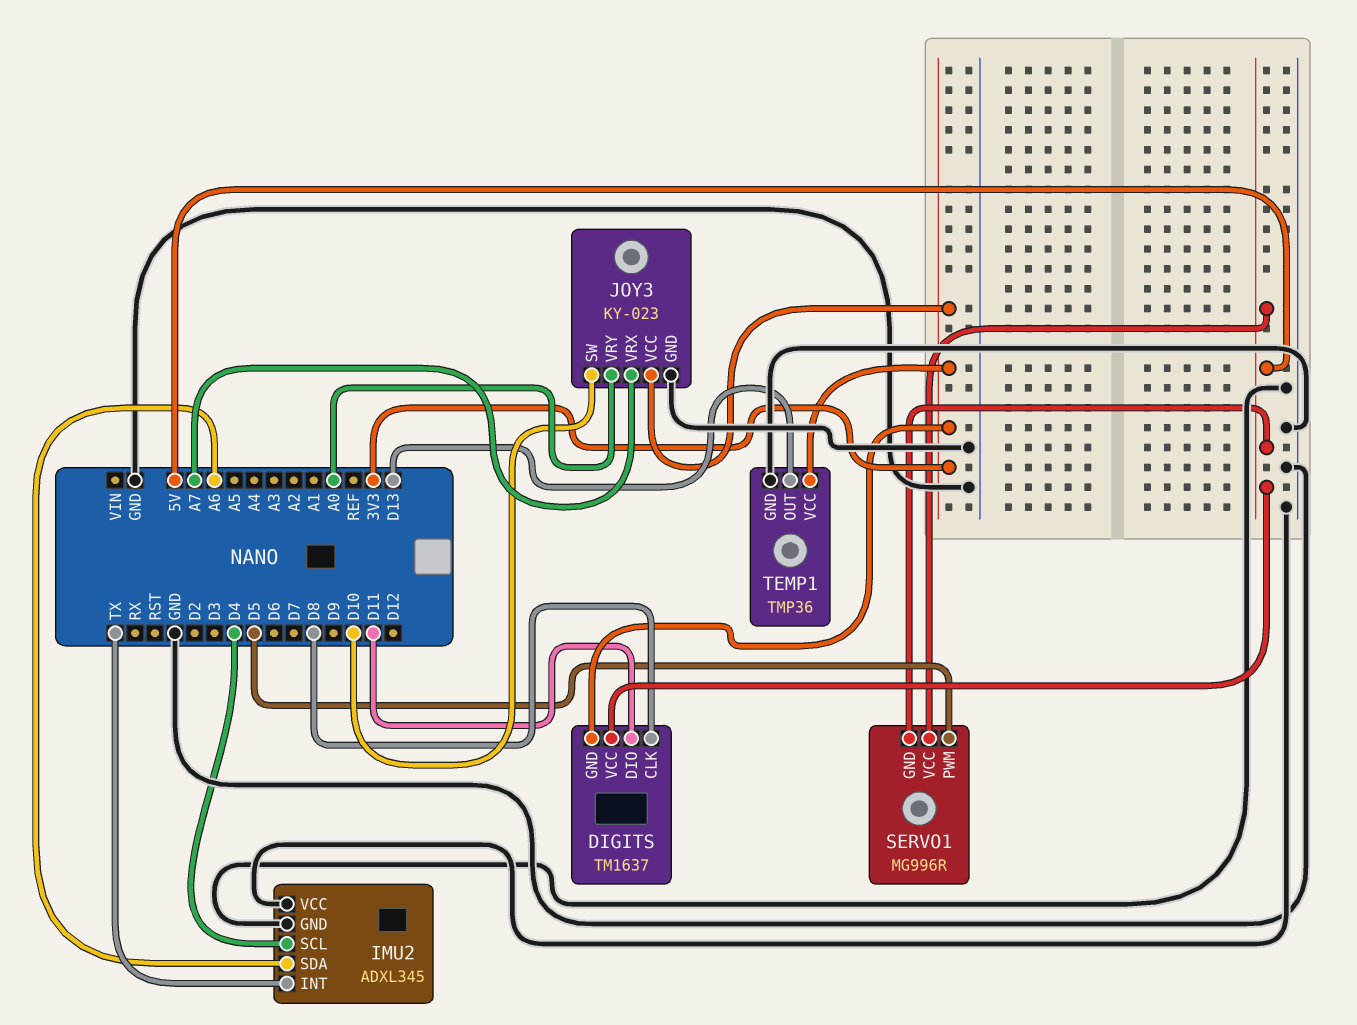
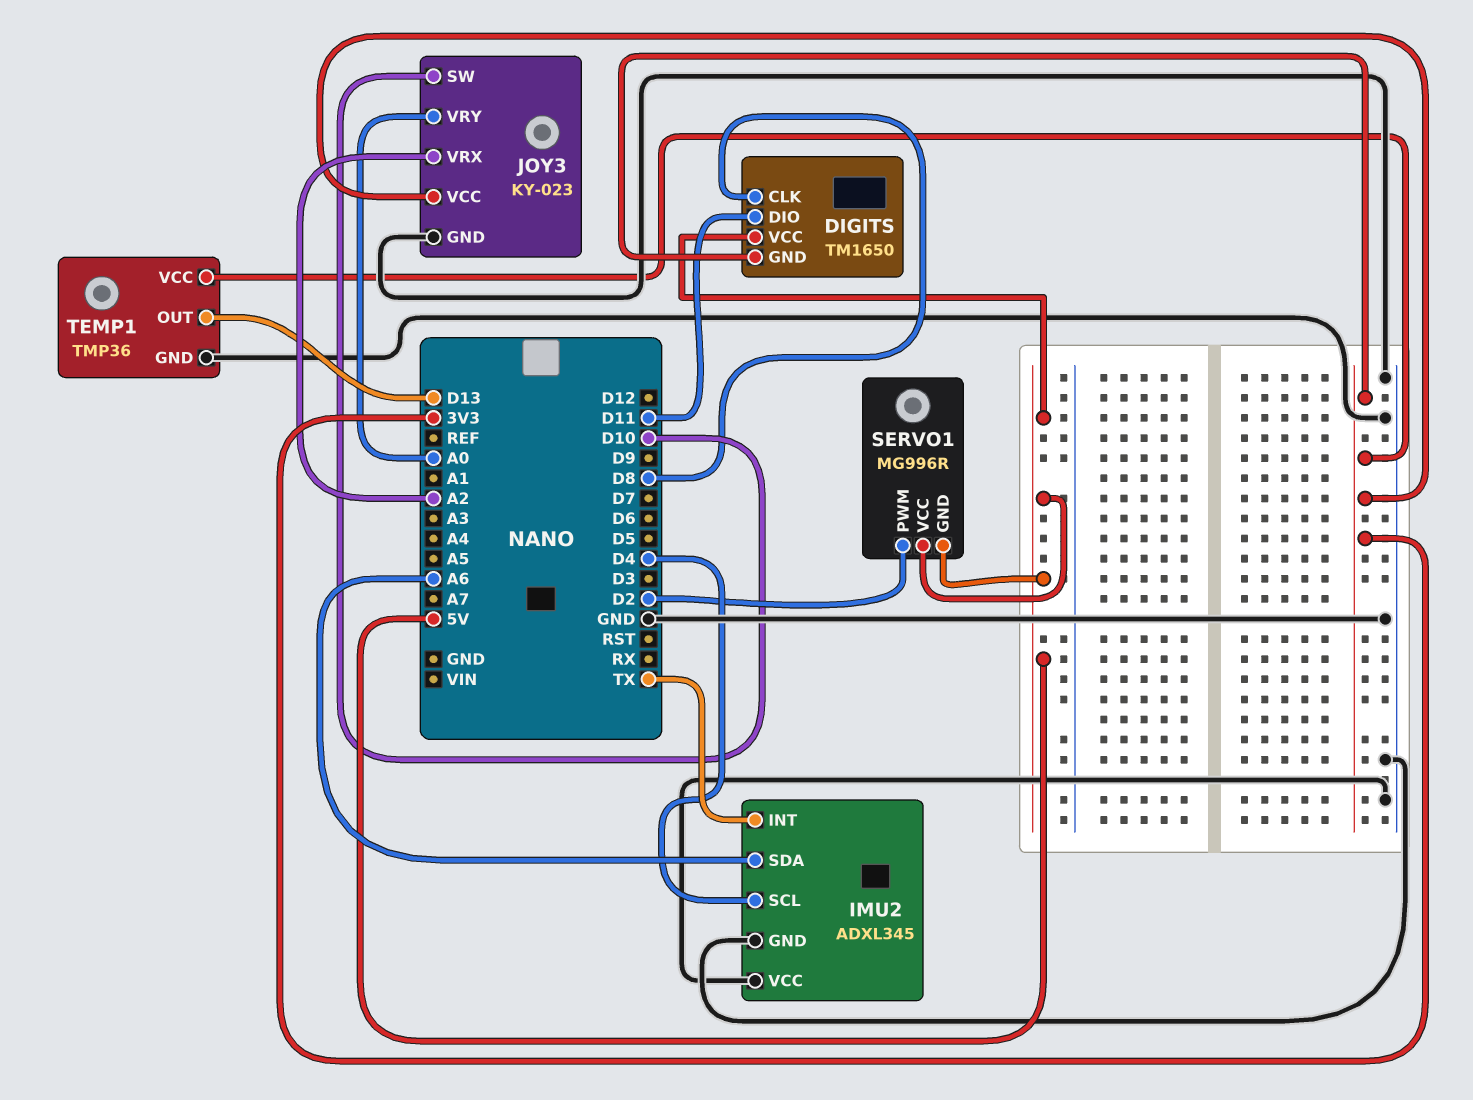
DIGITS: TM1637 -> TM1650
JOY3 pin VRX: A7 -> A2
SERVO1 pin PWM: D5 -> D2

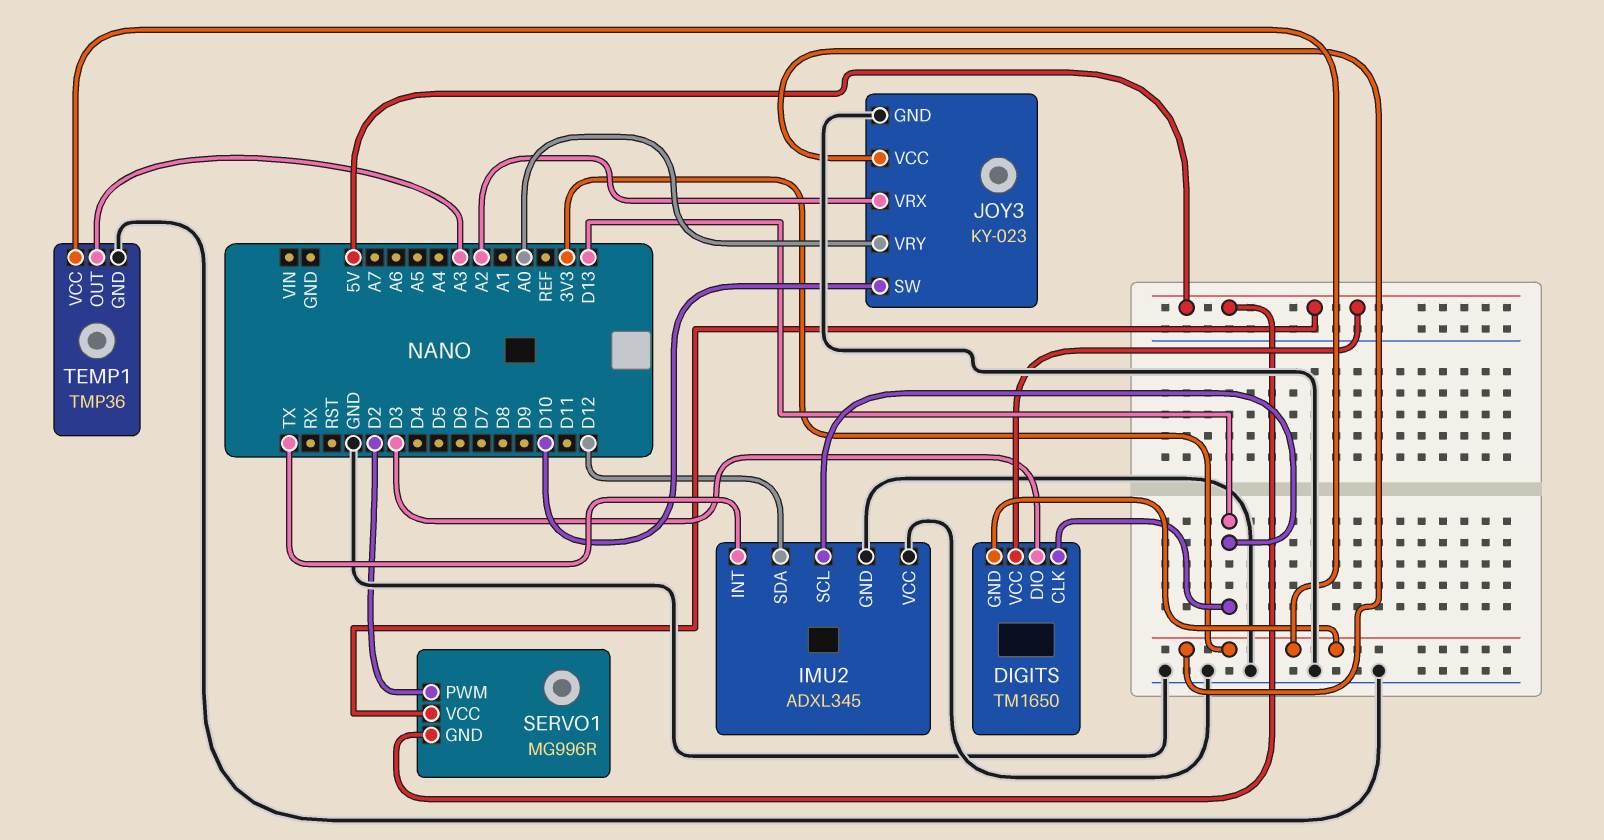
DIGITS pin CLK: D8 -> D13
DIGITS pin DIO: D11 -> D3
IMU2 pin SCL: D4 -> D13
IMU2 pin SDA: A6 -> D12
TEMP1 pin OUT: D13 -> A3

